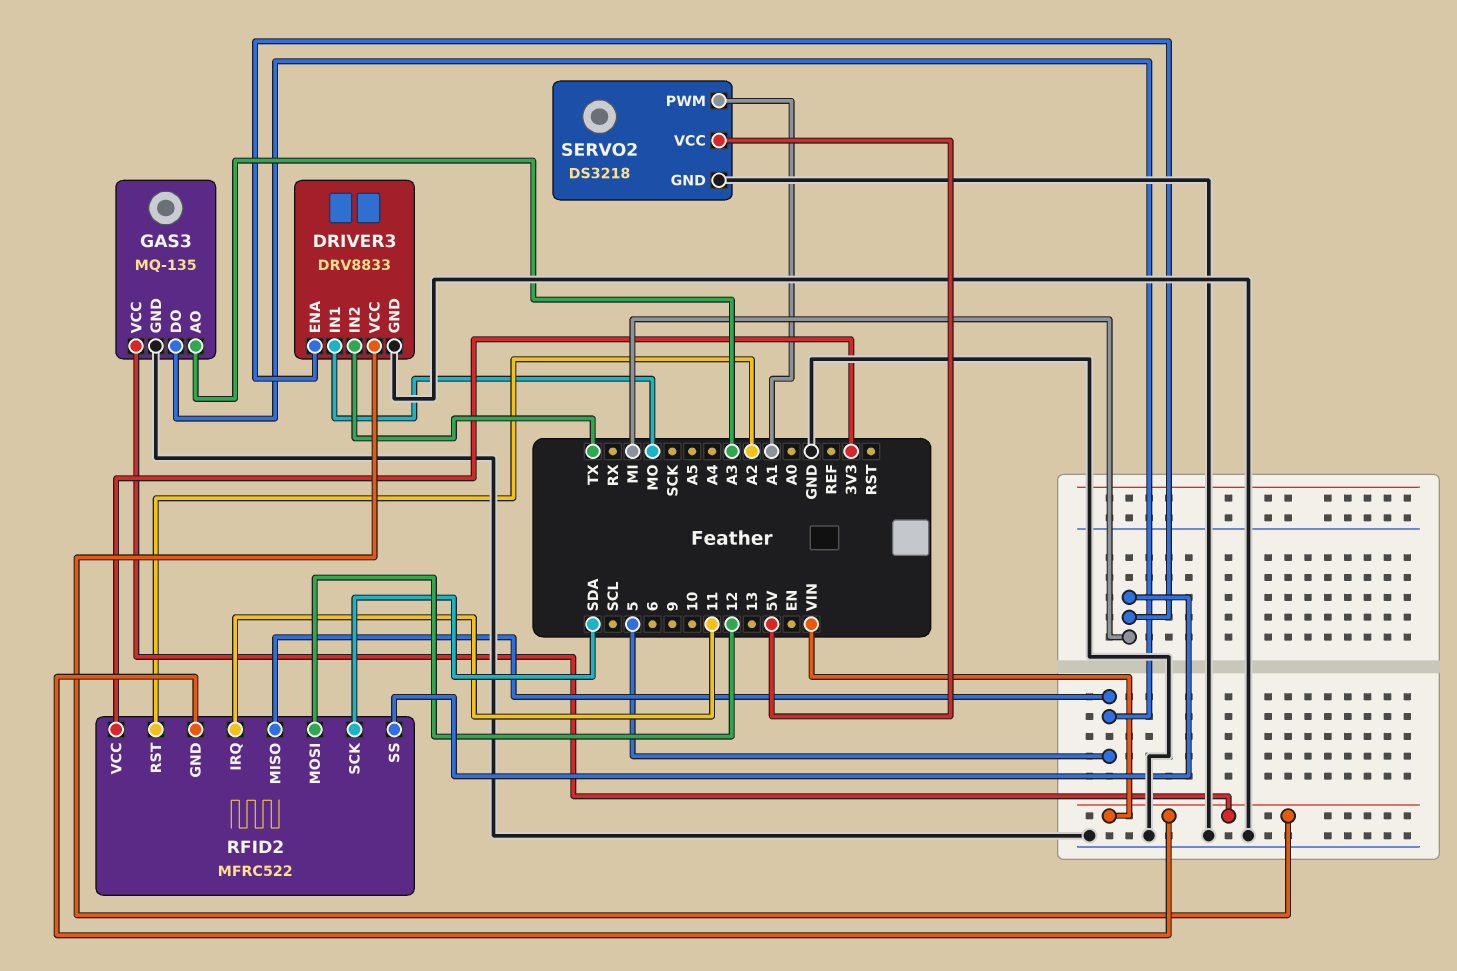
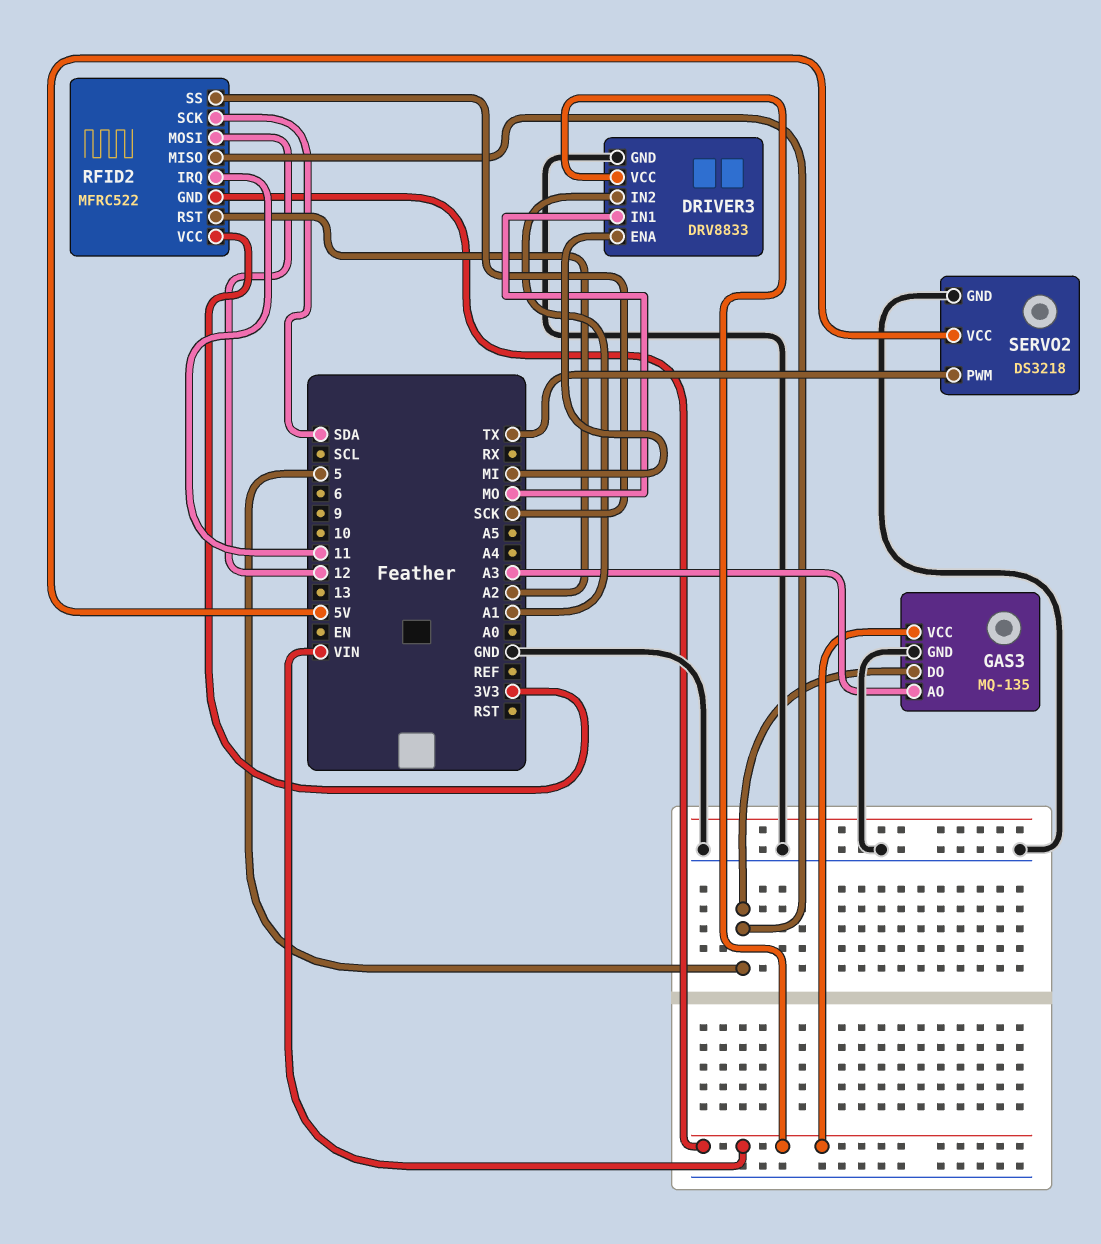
DRIVER3 pin IN2: TX -> A1
RFID2 pin SS: MI -> SCK
SERVO2 pin PWM: A1 -> TX

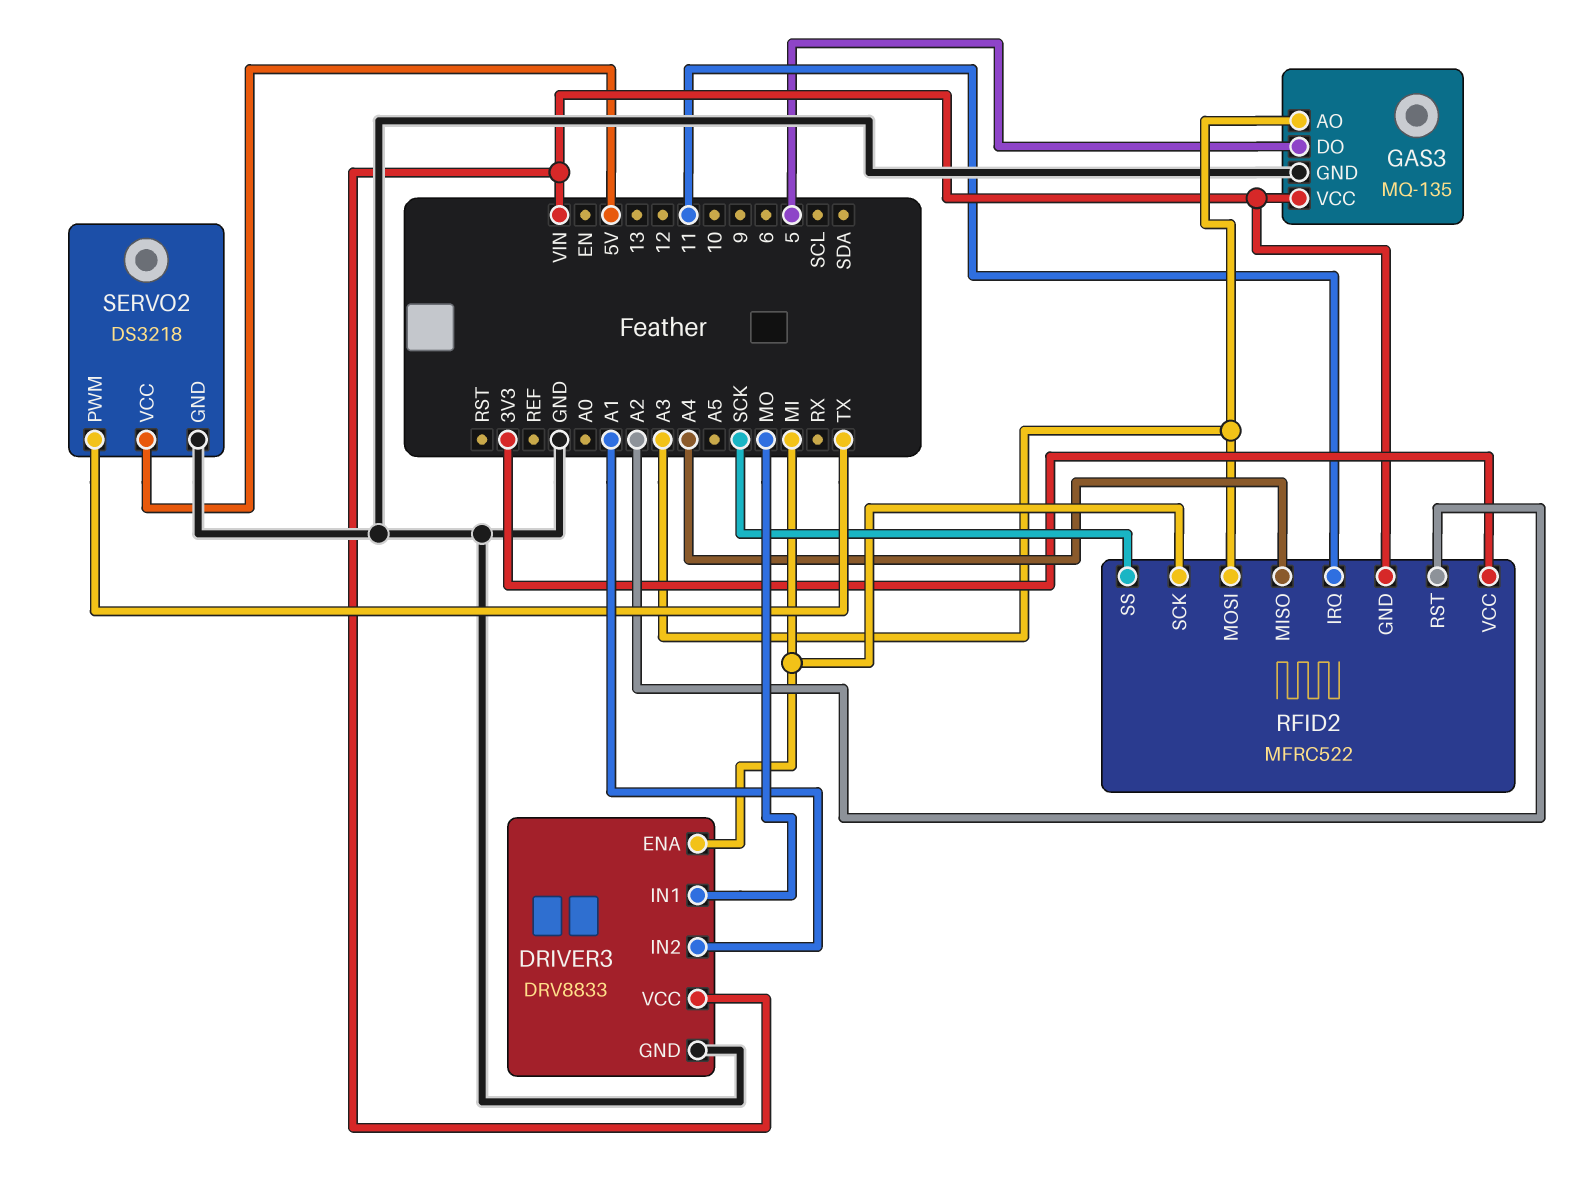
RFID2 pin MISO: 5 -> A4
RFID2 pin MOSI: 12 -> A3
RFID2 pin SCK: SDA -> MI

